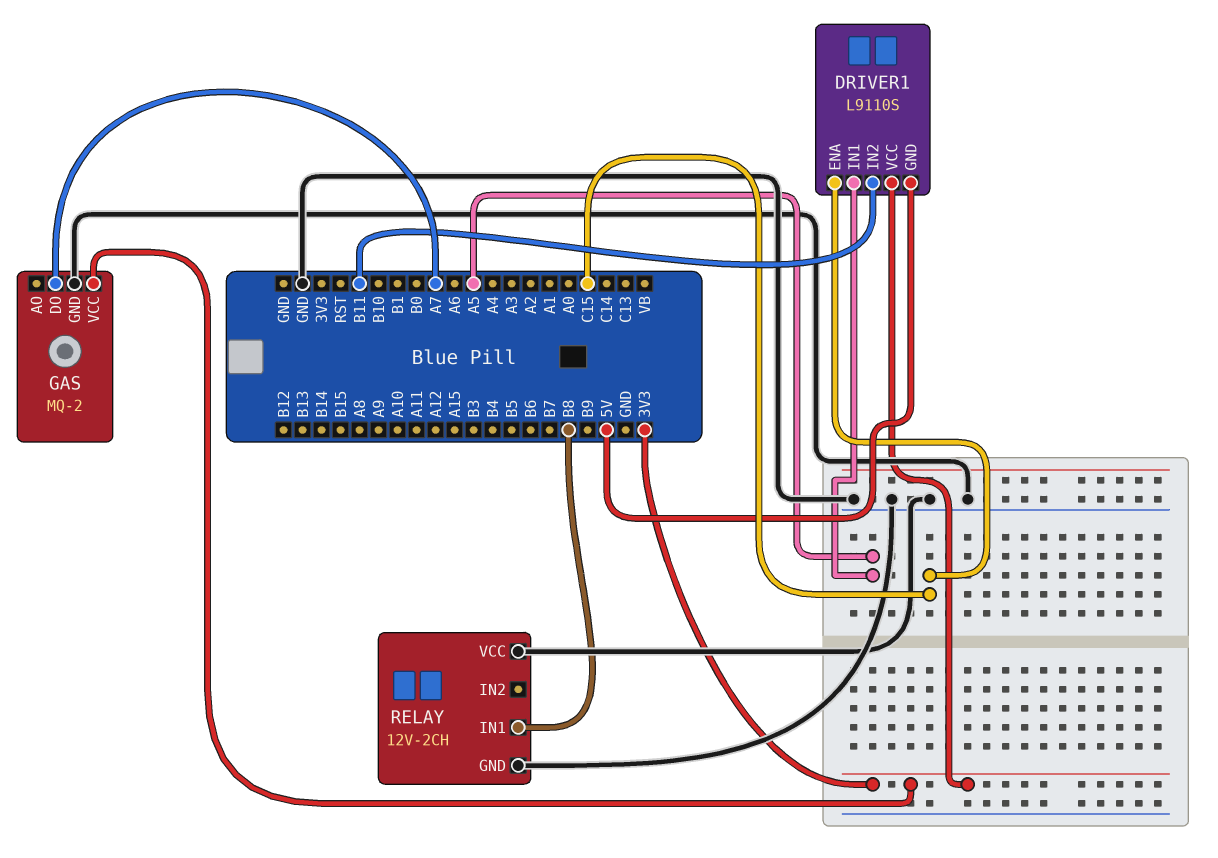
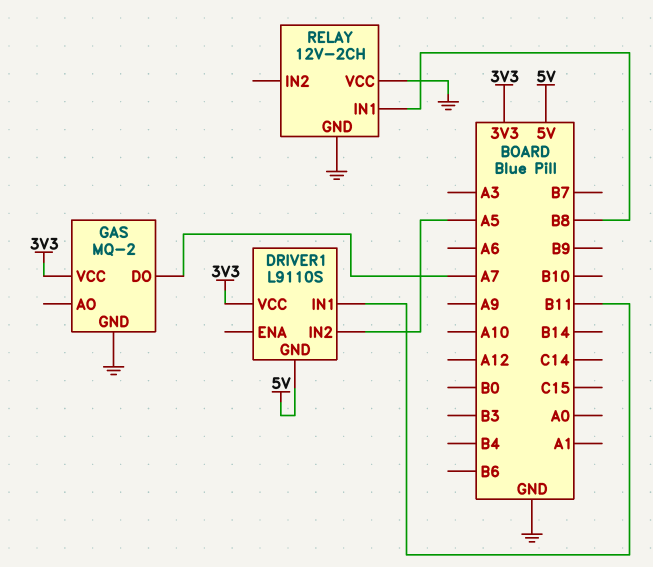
DRIVER1 pin ENA: C15 -> none
DRIVER1 pin IN1: A5 -> B11
DRIVER1 pin IN2: B11 -> A5

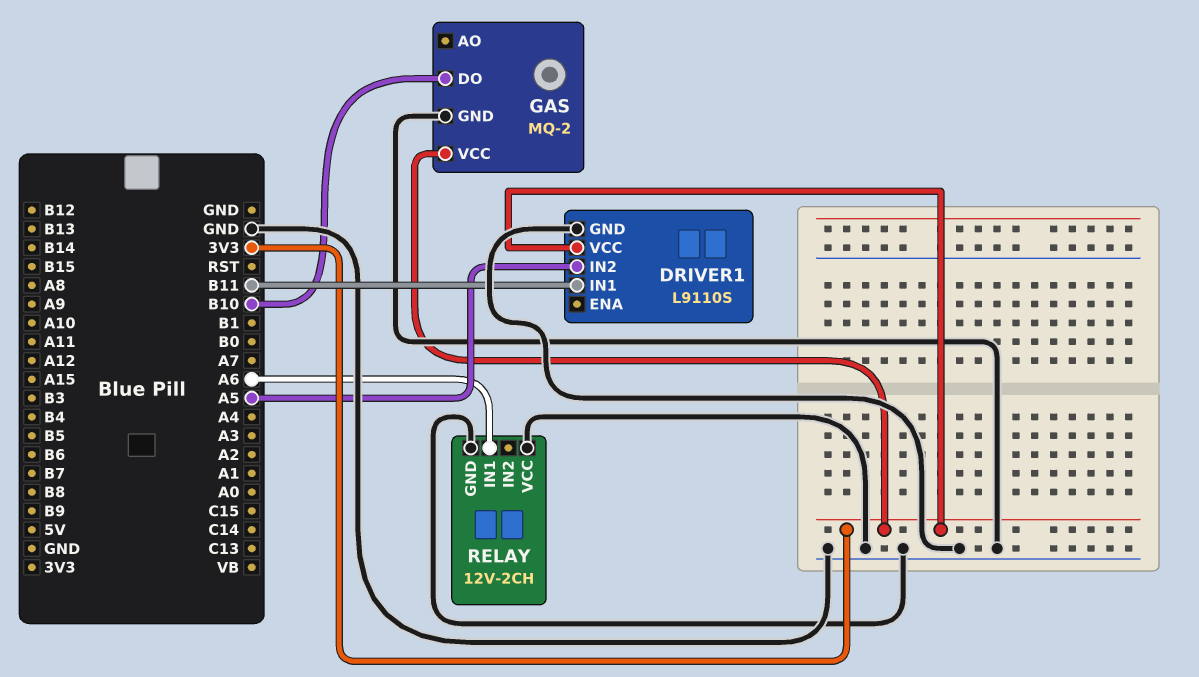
DRIVER1 pin GND: 5V -> GND
GAS pin DO: A7 -> B10
RELAY pin IN1: B8 -> A6

